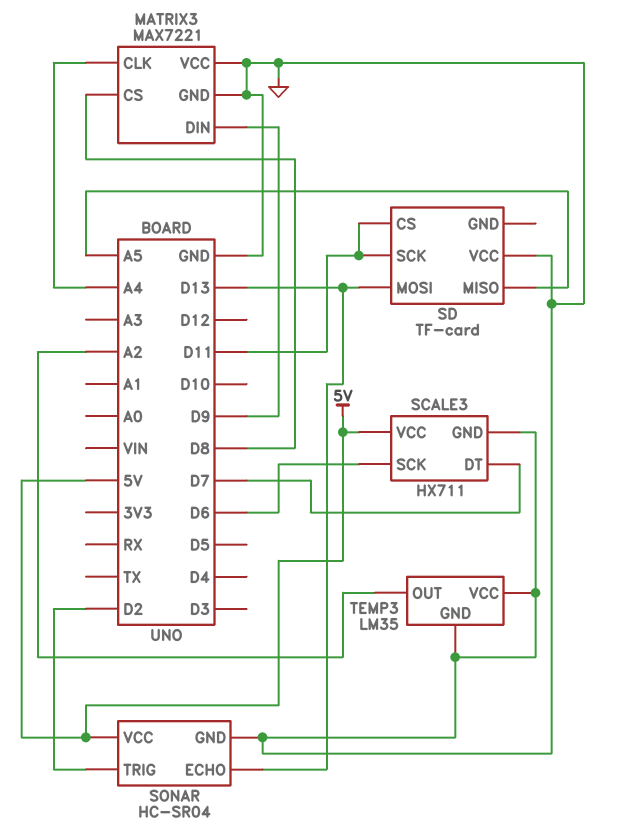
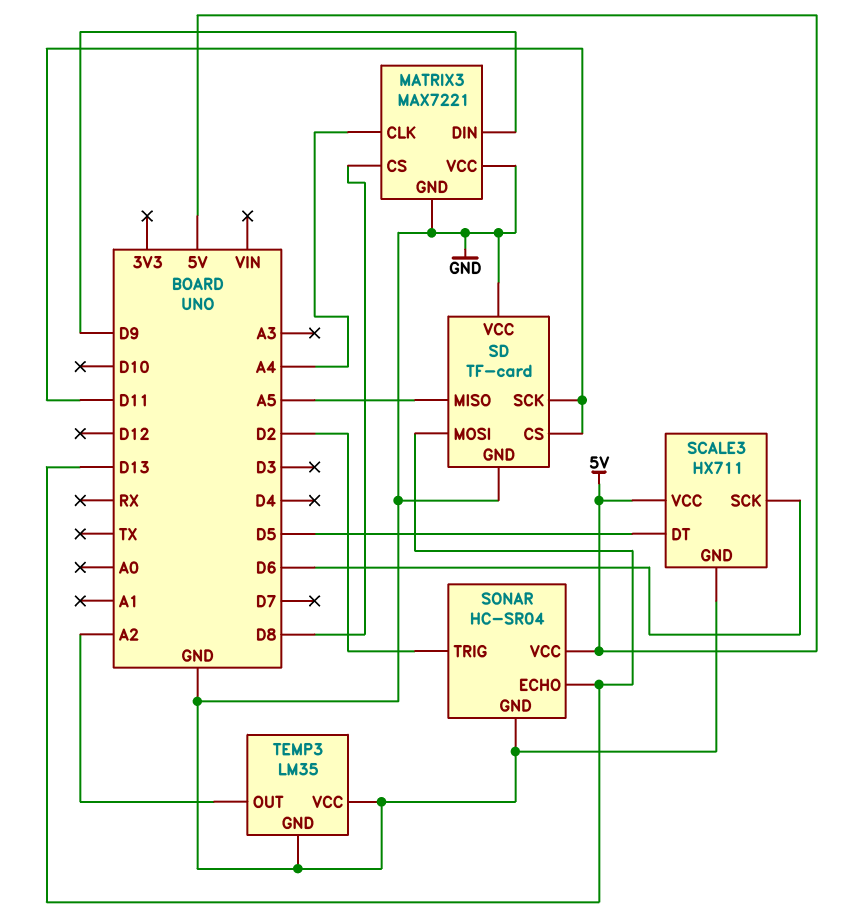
SCALE3 pin DT: D7 -> D5
SD pin GND: none -> GND

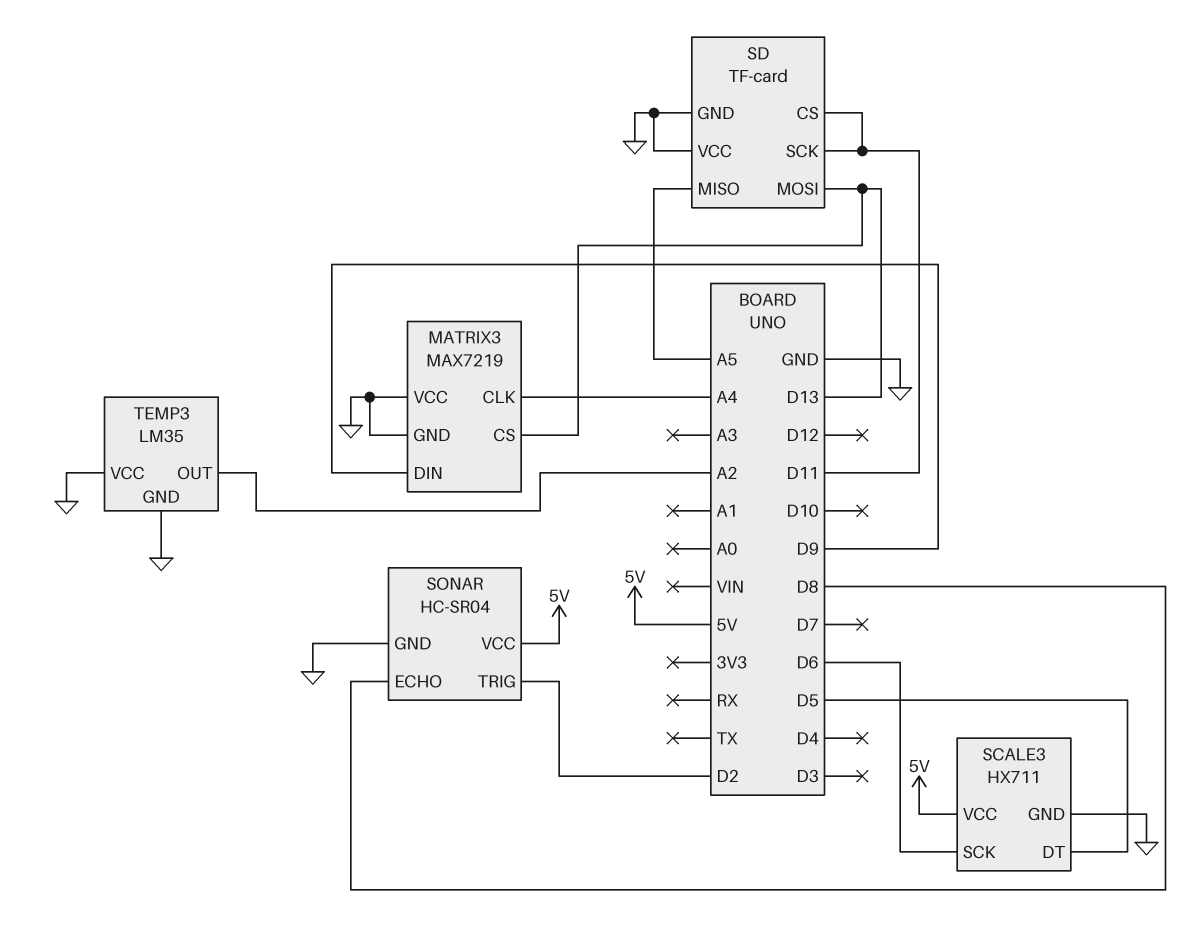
MATRIX3: MAX7221 -> MAX7219
MATRIX3 pin CS: D8 -> D13
SONAR pin ECHO: D13 -> D8

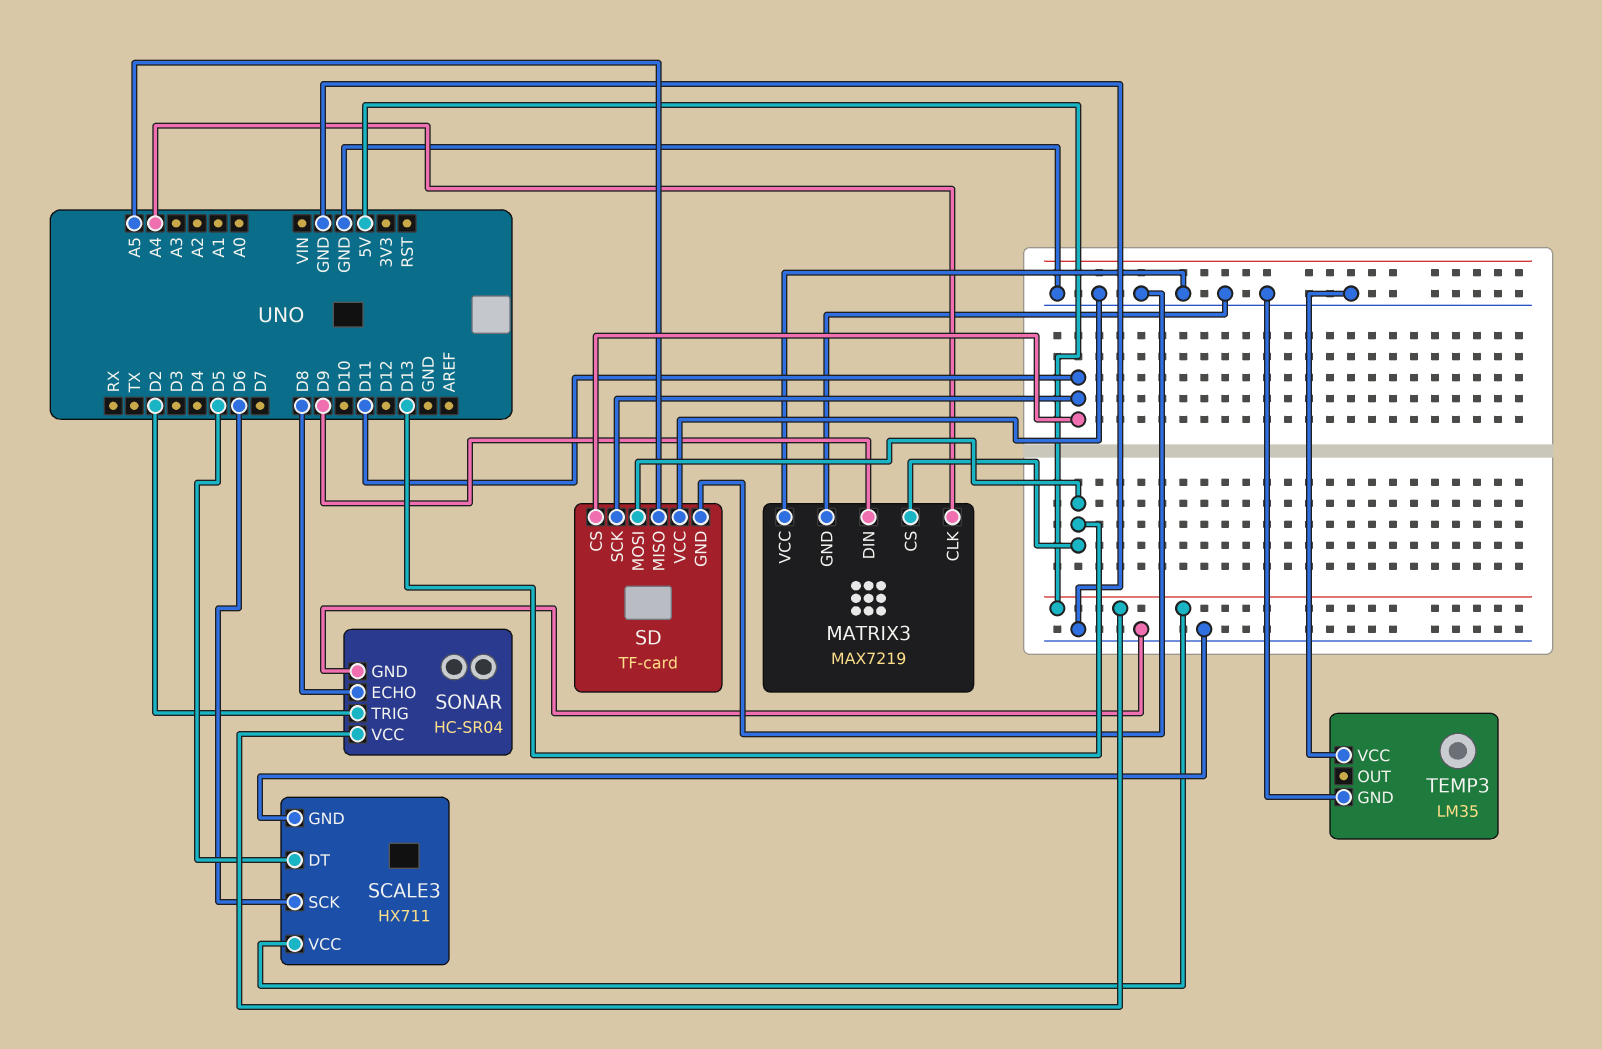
TEMP3 pin OUT: A2 -> none

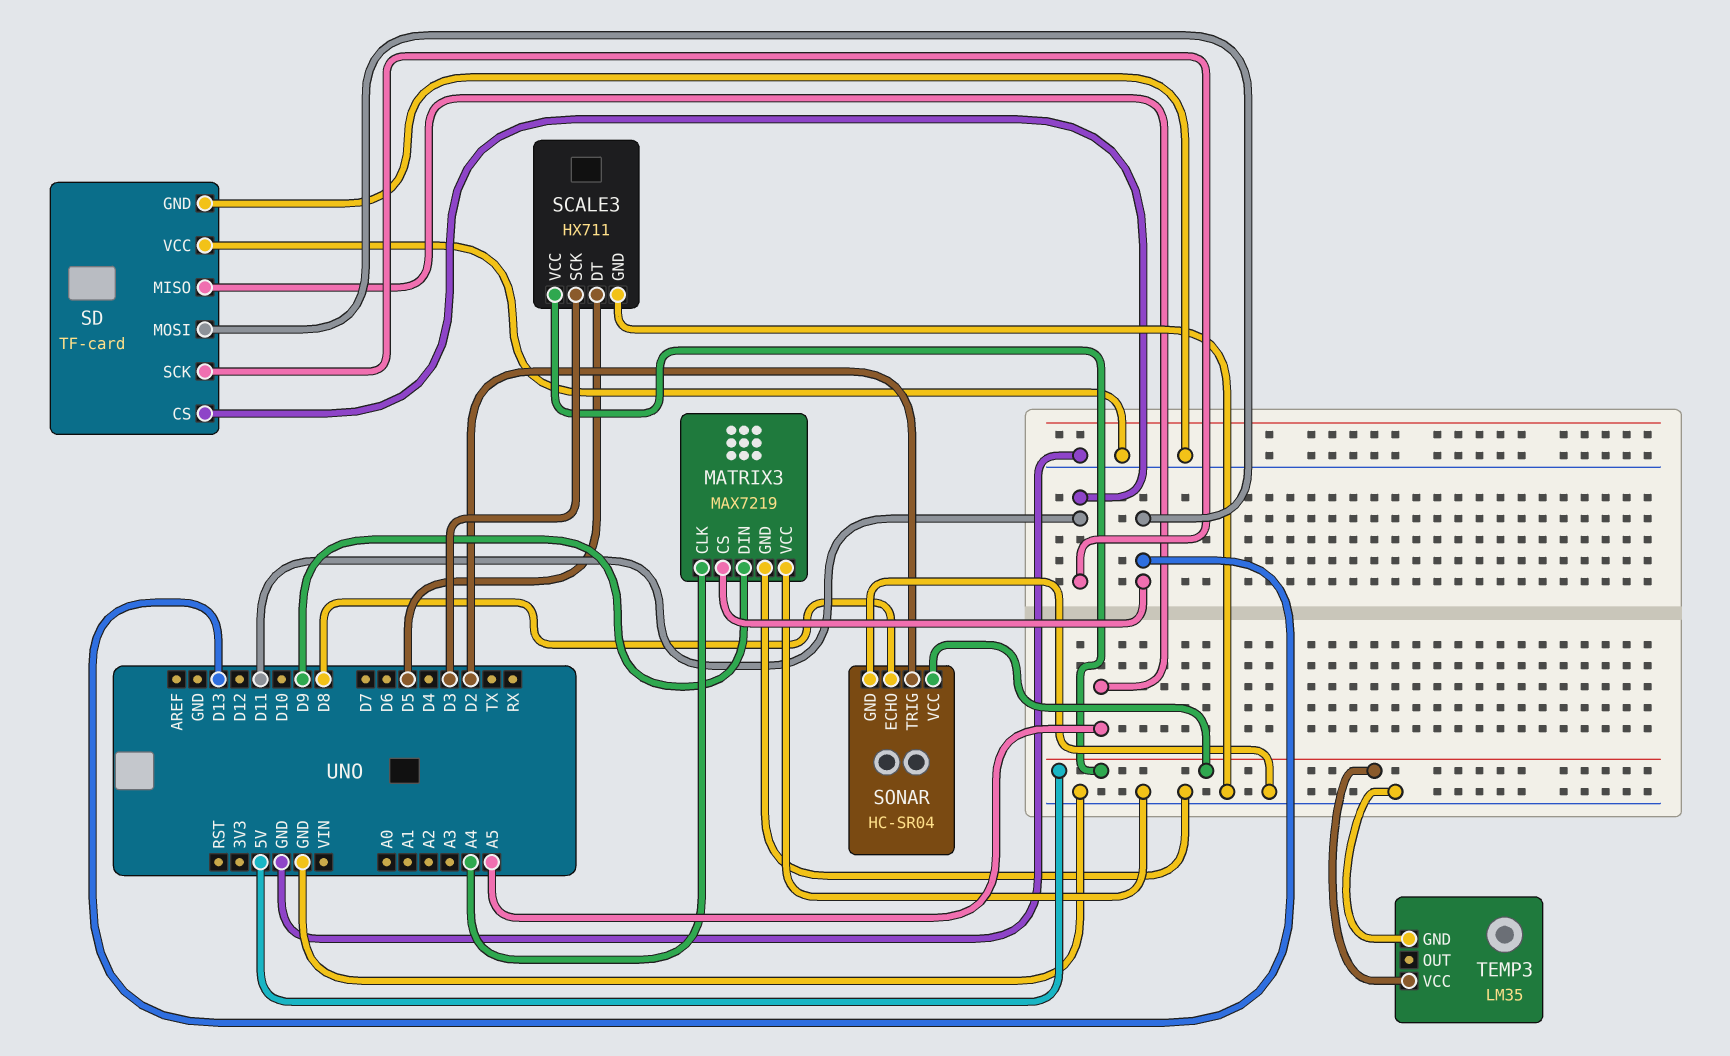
SCALE3 pin SCK: D6 -> D3
TEMP3 pin VCC: GND -> 5V

